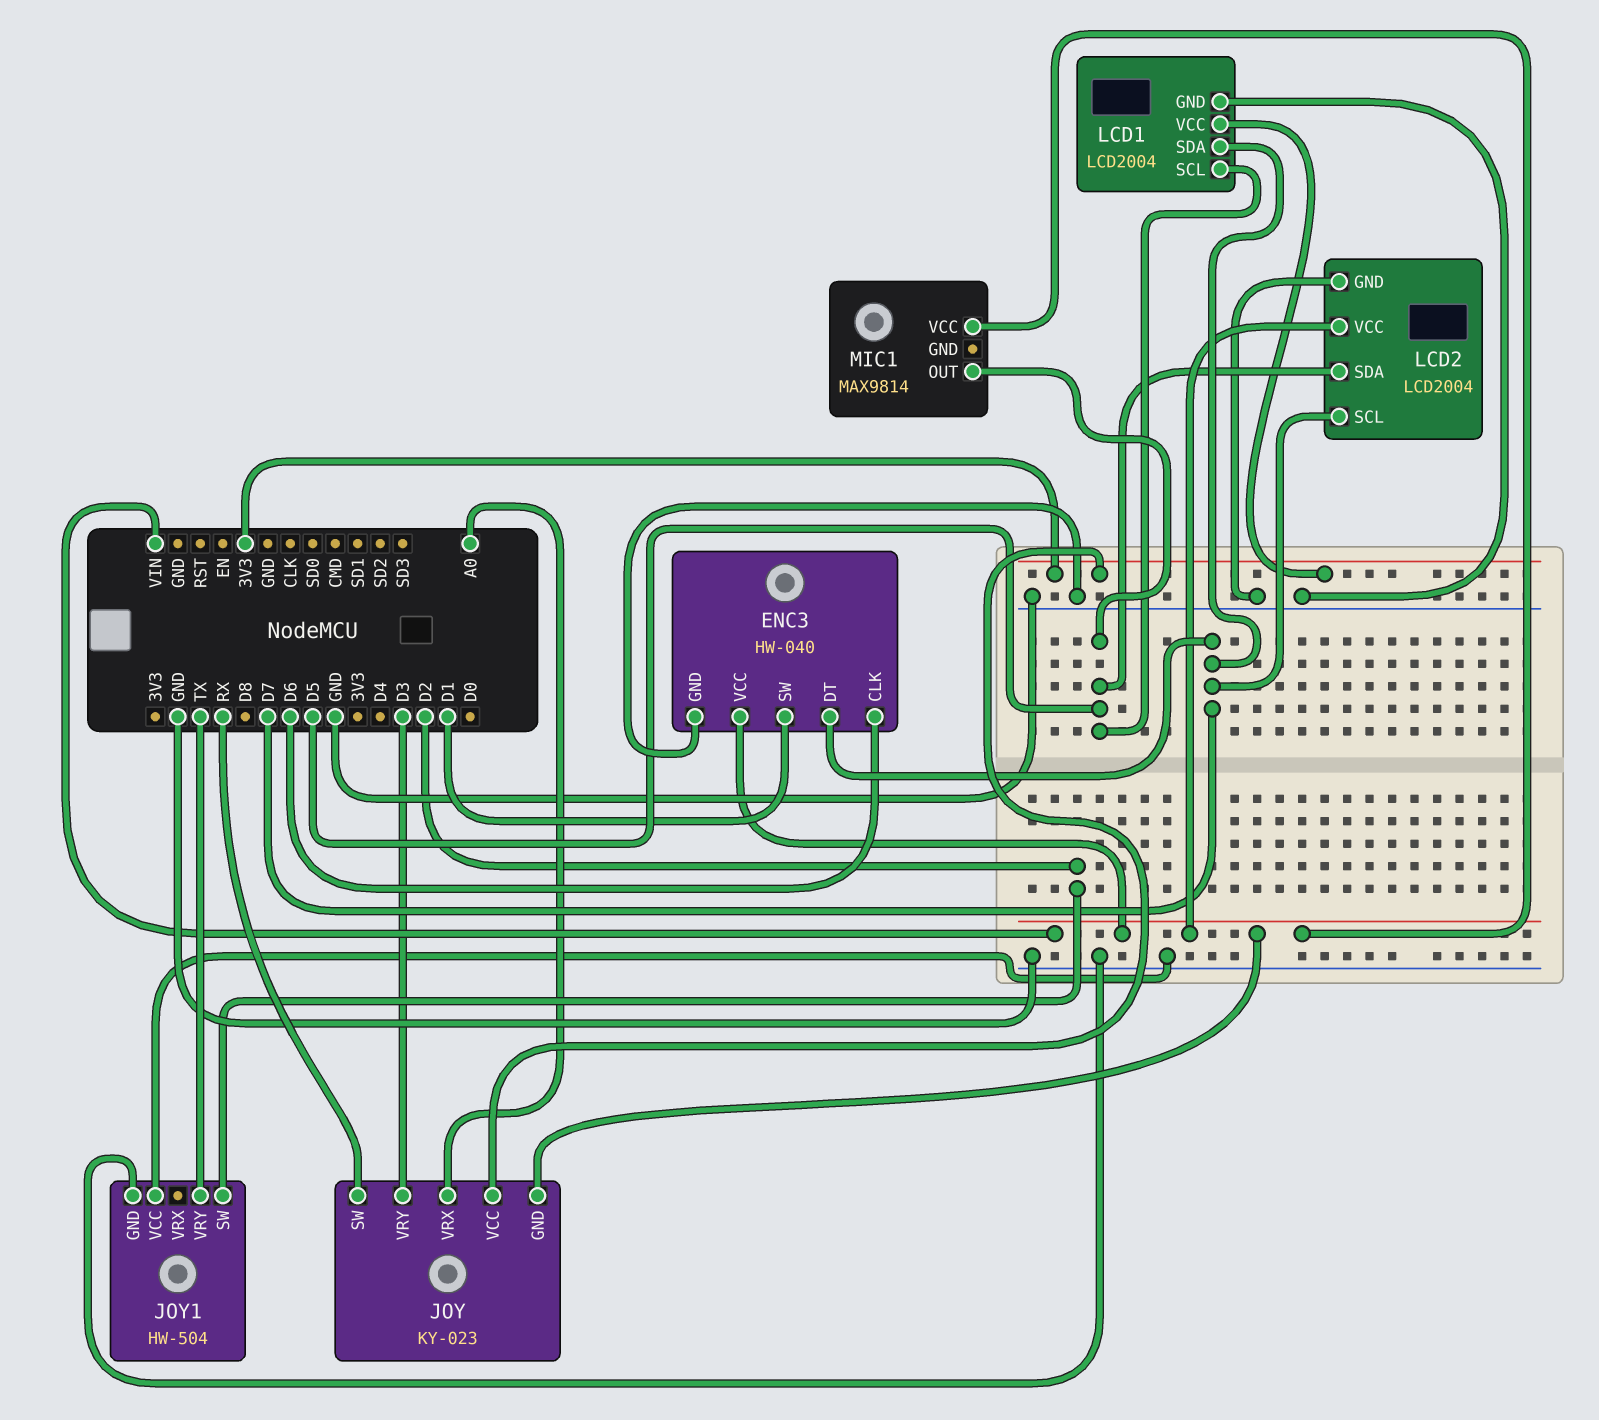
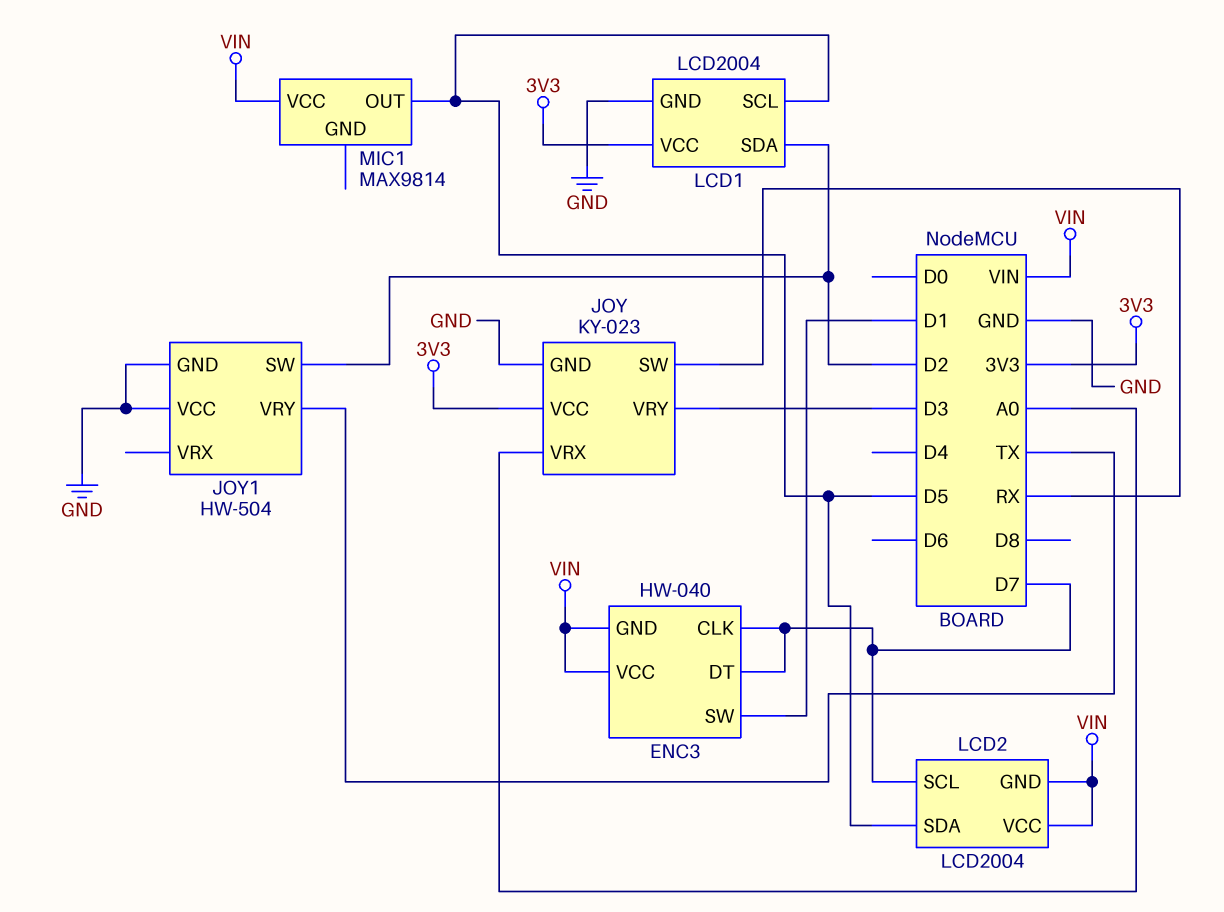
ENC3 pin CLK: D6 -> D7
ENC3 pin GND: GND -> VIN
JOY pin GND: VIN -> GND
LCD1 pin SDA: D7 -> D2
LCD2 pin GND: GND -> VIN

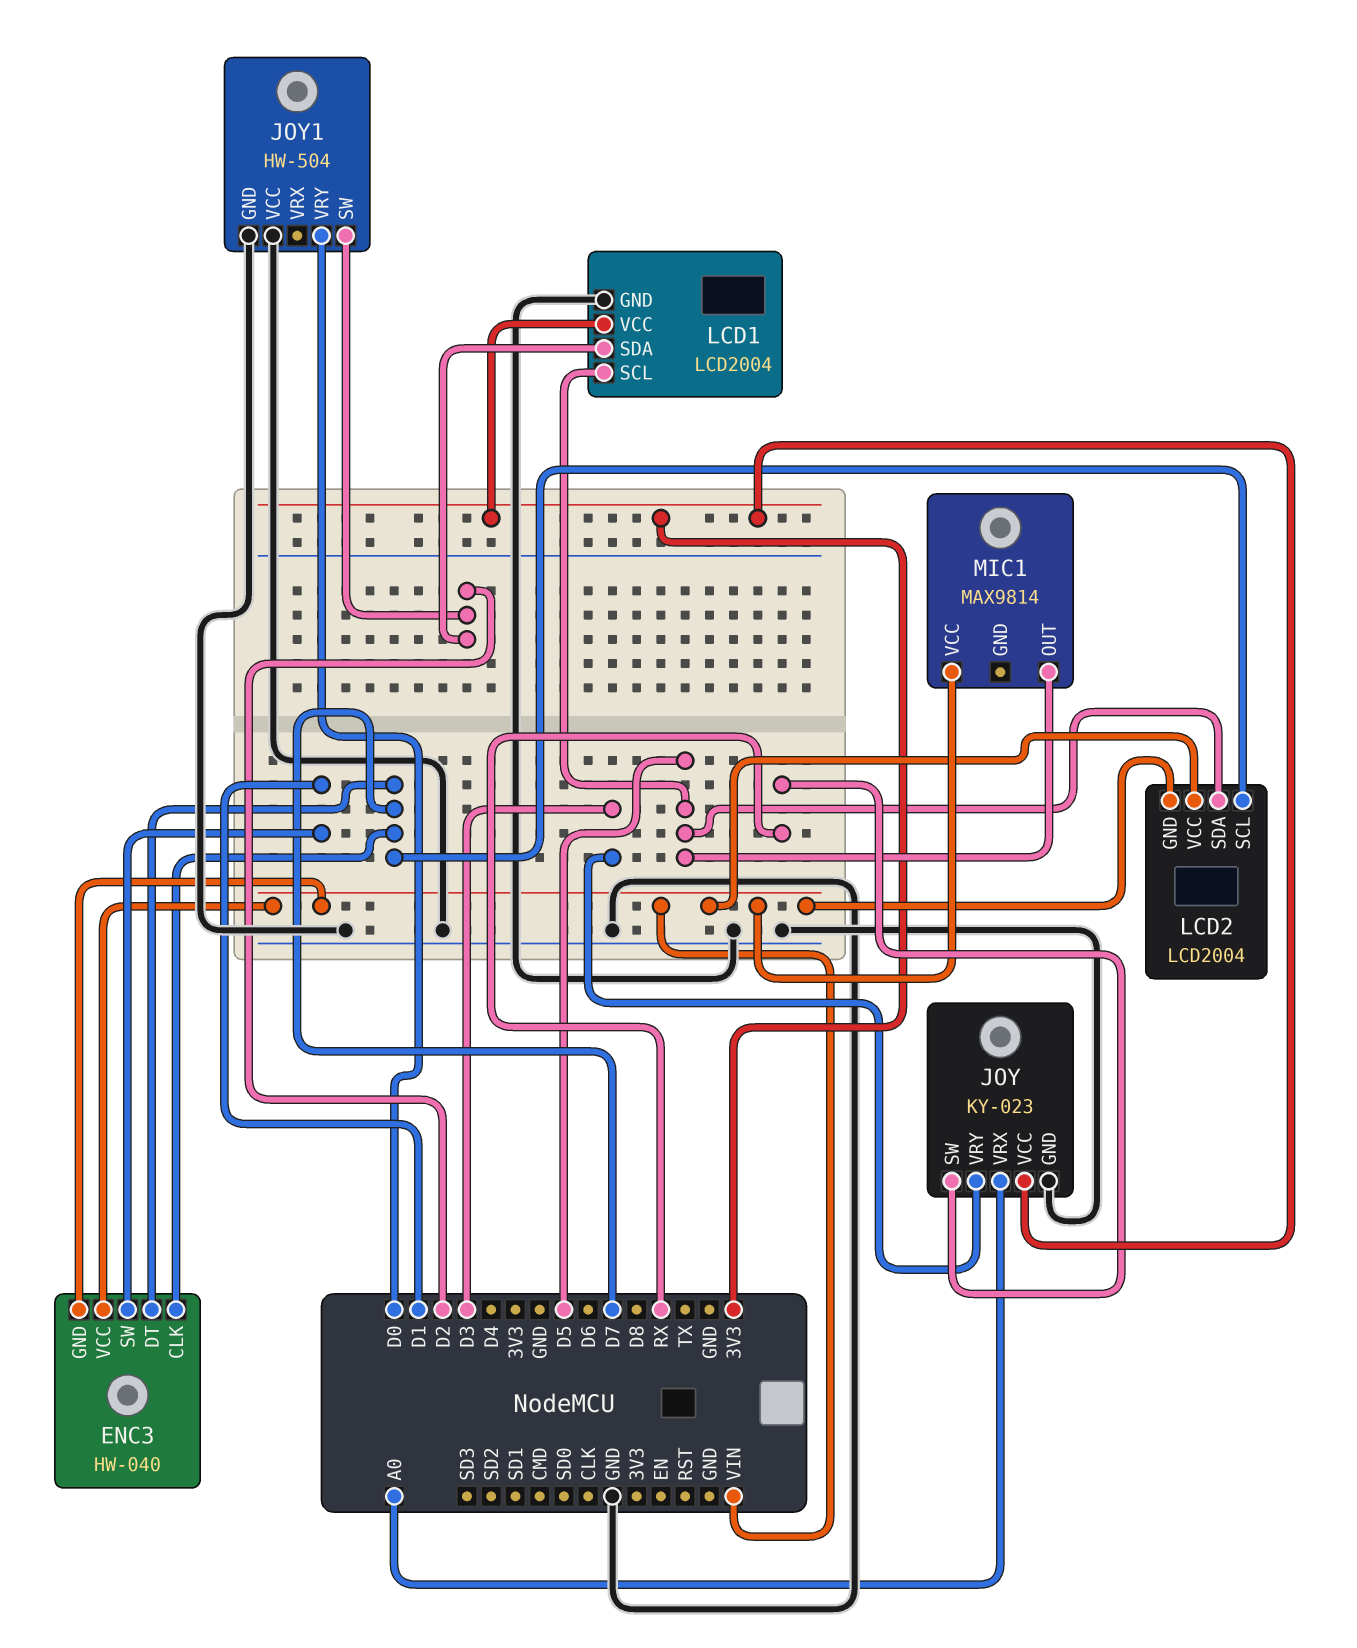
JOY1 pin VRY: TX -> D0

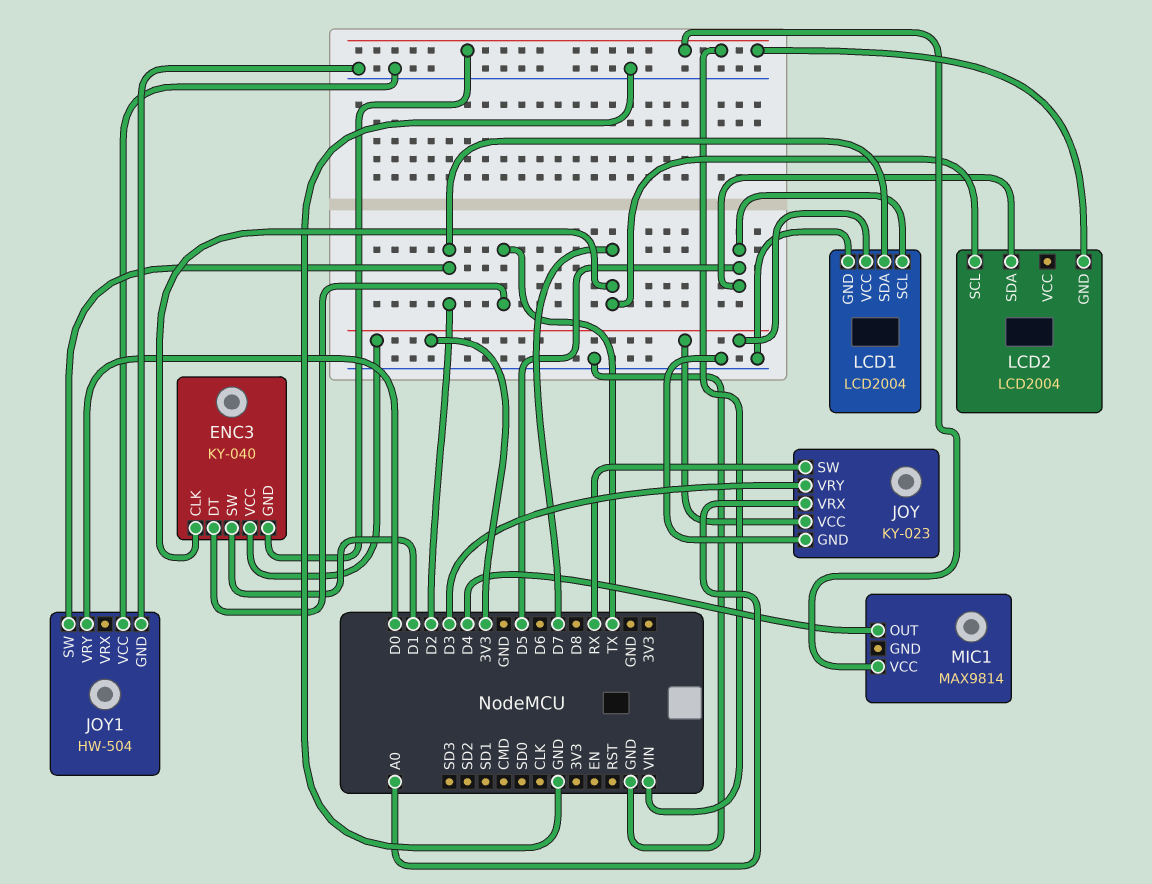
ENC3: HW-040 -> KY-040
ENC3 pin DT: D7 -> TX
ENC3 pin VCC: VIN -> 3V3
LCD2 pin VCC: VIN -> none
MIC1 pin OUT: D5 -> D4

